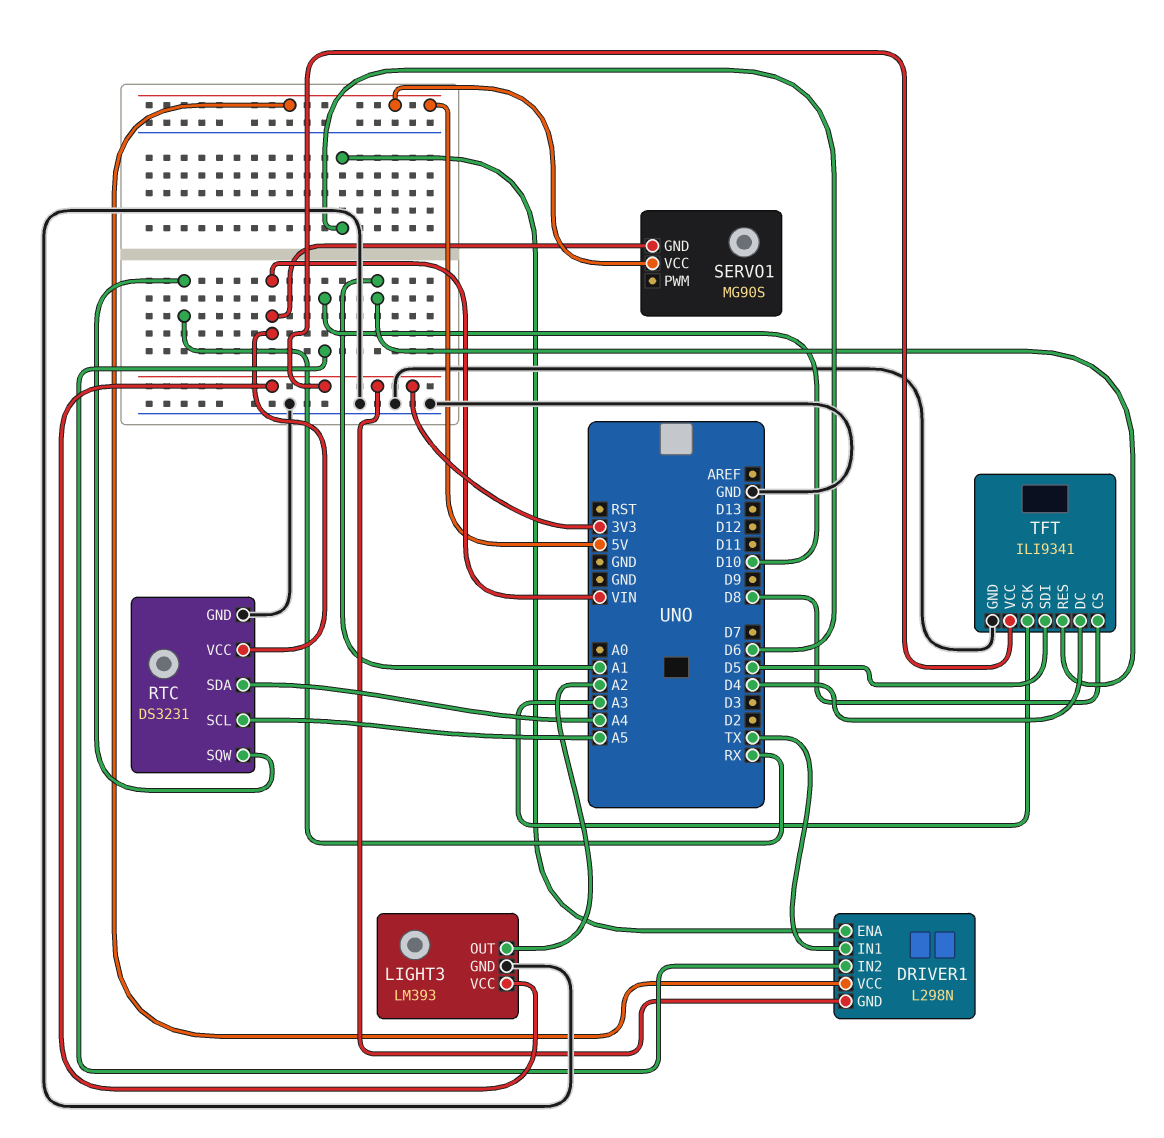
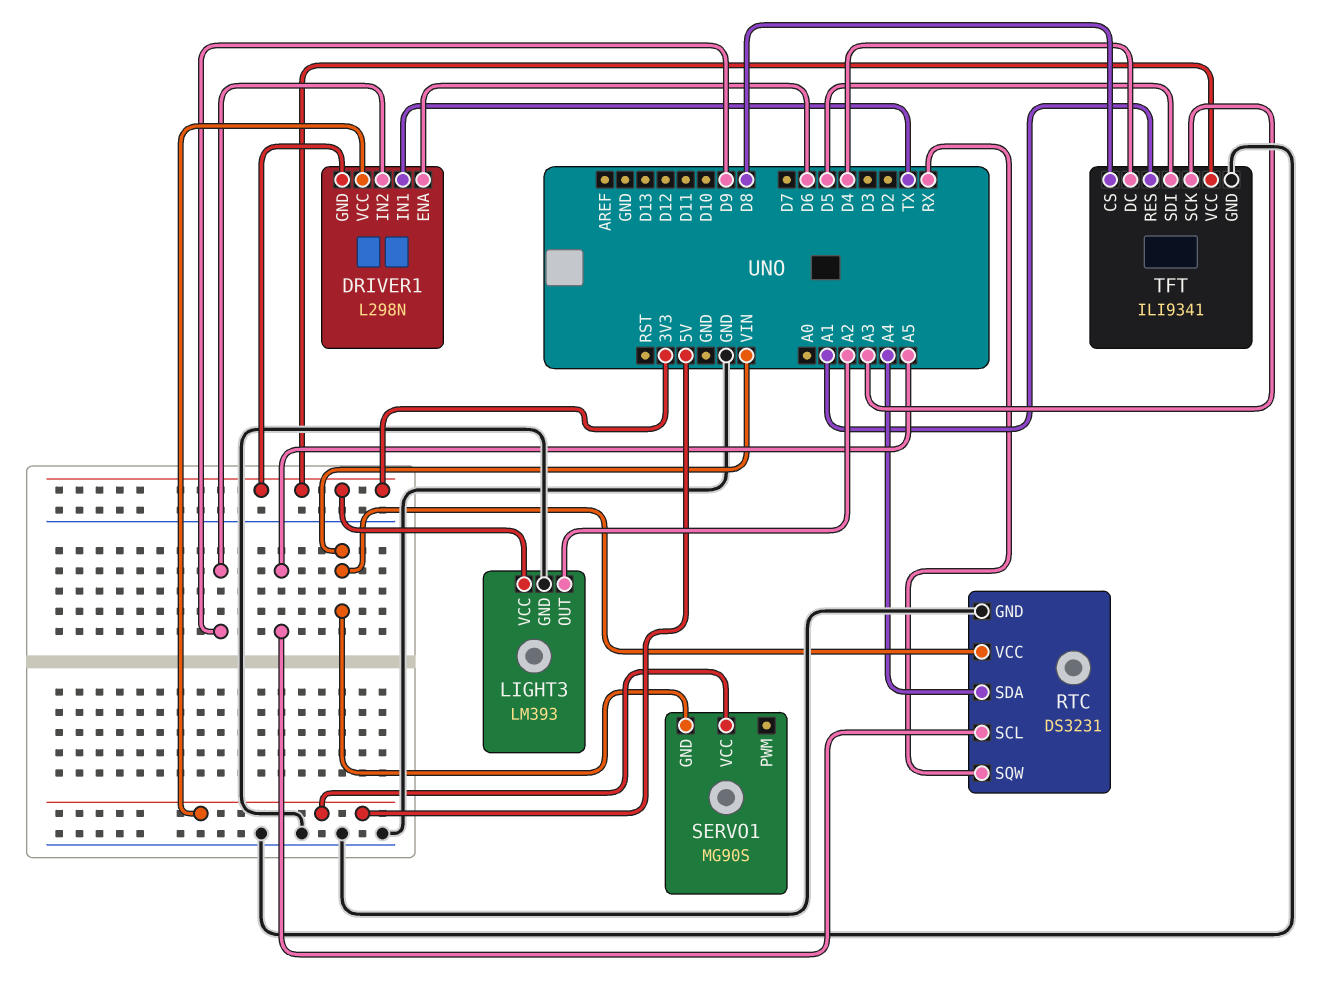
DRIVER1 pin IN2: D10 -> D9

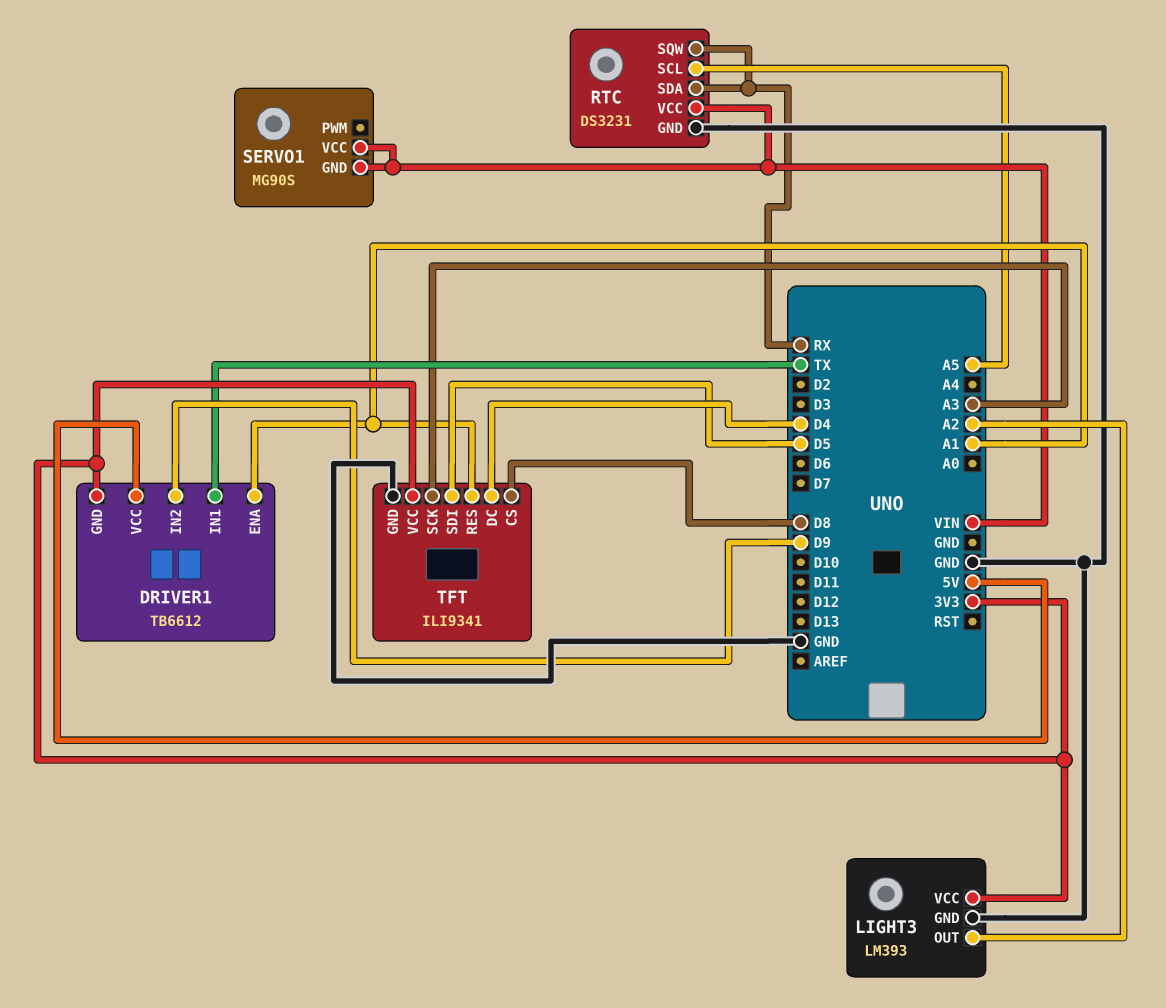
DRIVER1: L298N -> TB6612
DRIVER1 pin ENA: D6 -> A1
RTC pin SDA: A4 -> RX
SERVO1 pin VCC: 5V -> VIN

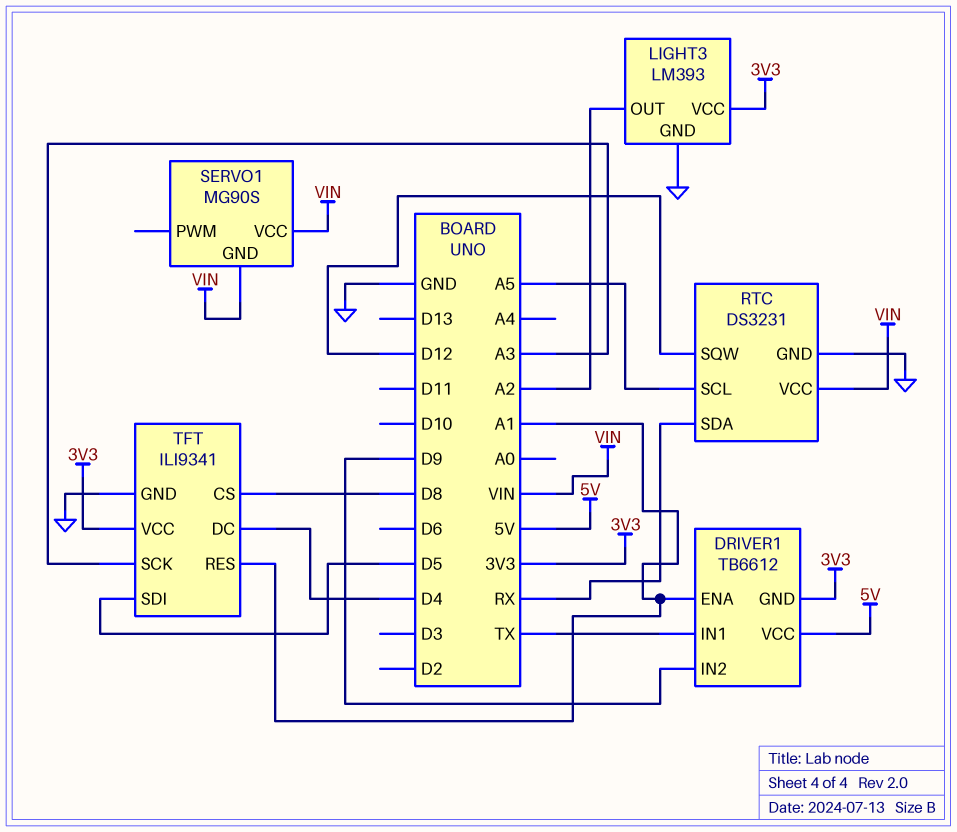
RTC pin SQW: RX -> D12

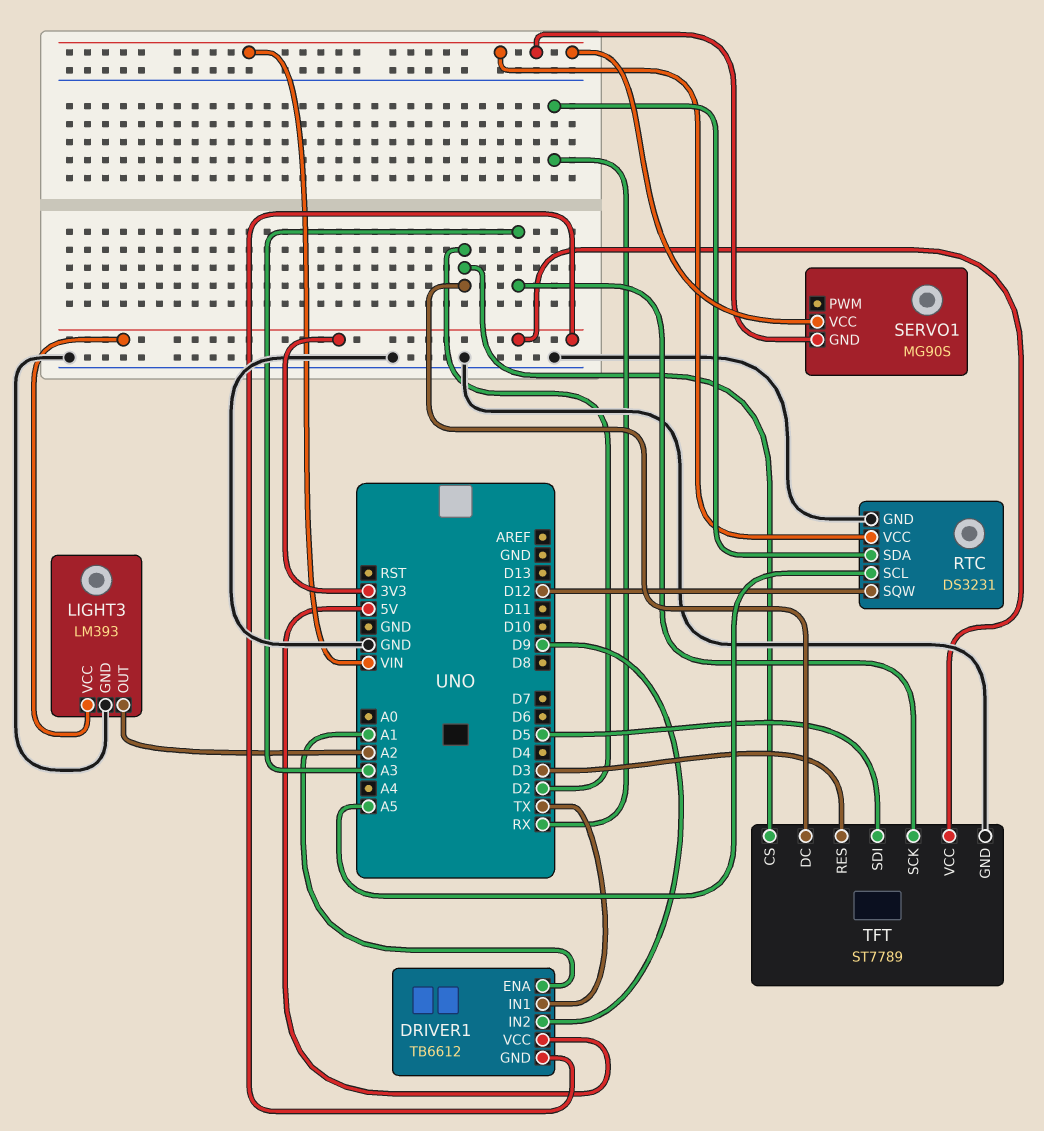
TFT: ILI9341 -> ST7789
TFT pin CS: D8 -> D2
TFT pin DC: D4 -> D2
TFT pin RES: A1 -> D3

